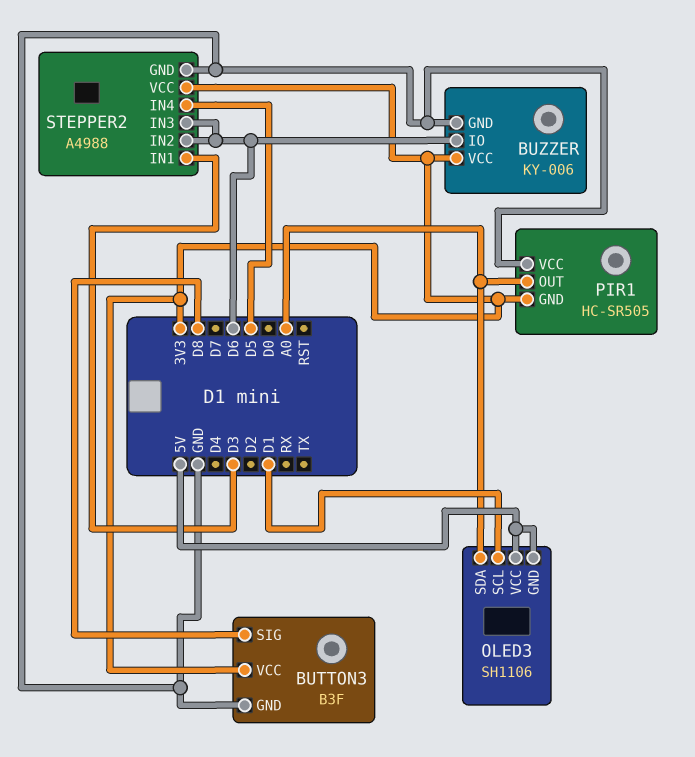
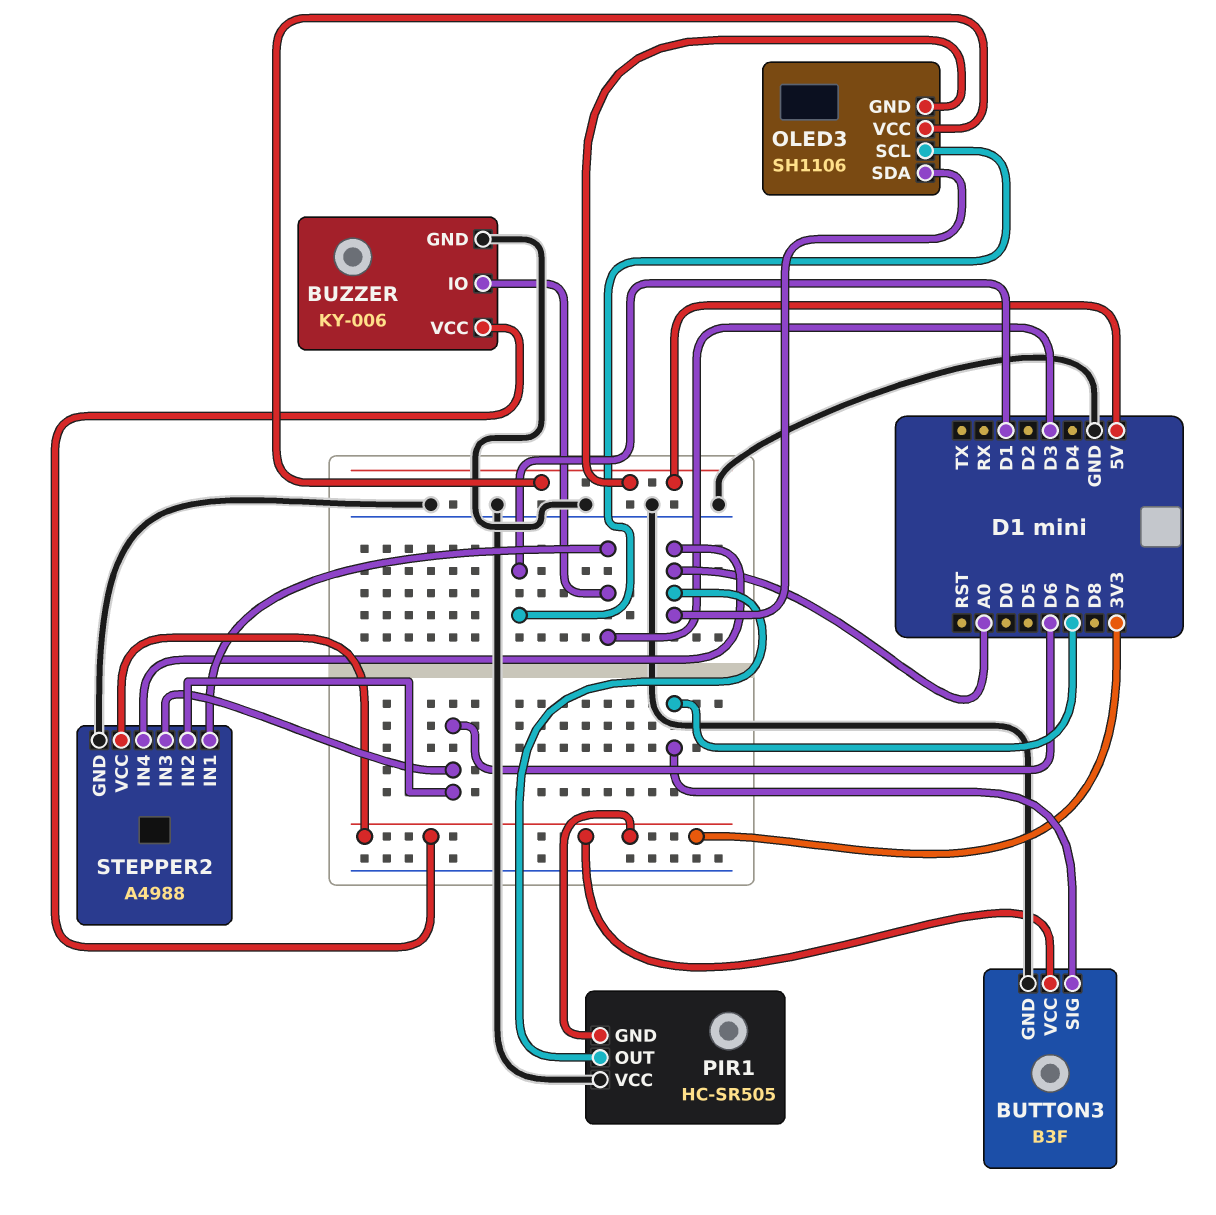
BUTTON3 pin SIG: D8 -> D7
BUZZER pin IO: D6 -> D3
STEPPER2 pin IN4: D5 -> A0

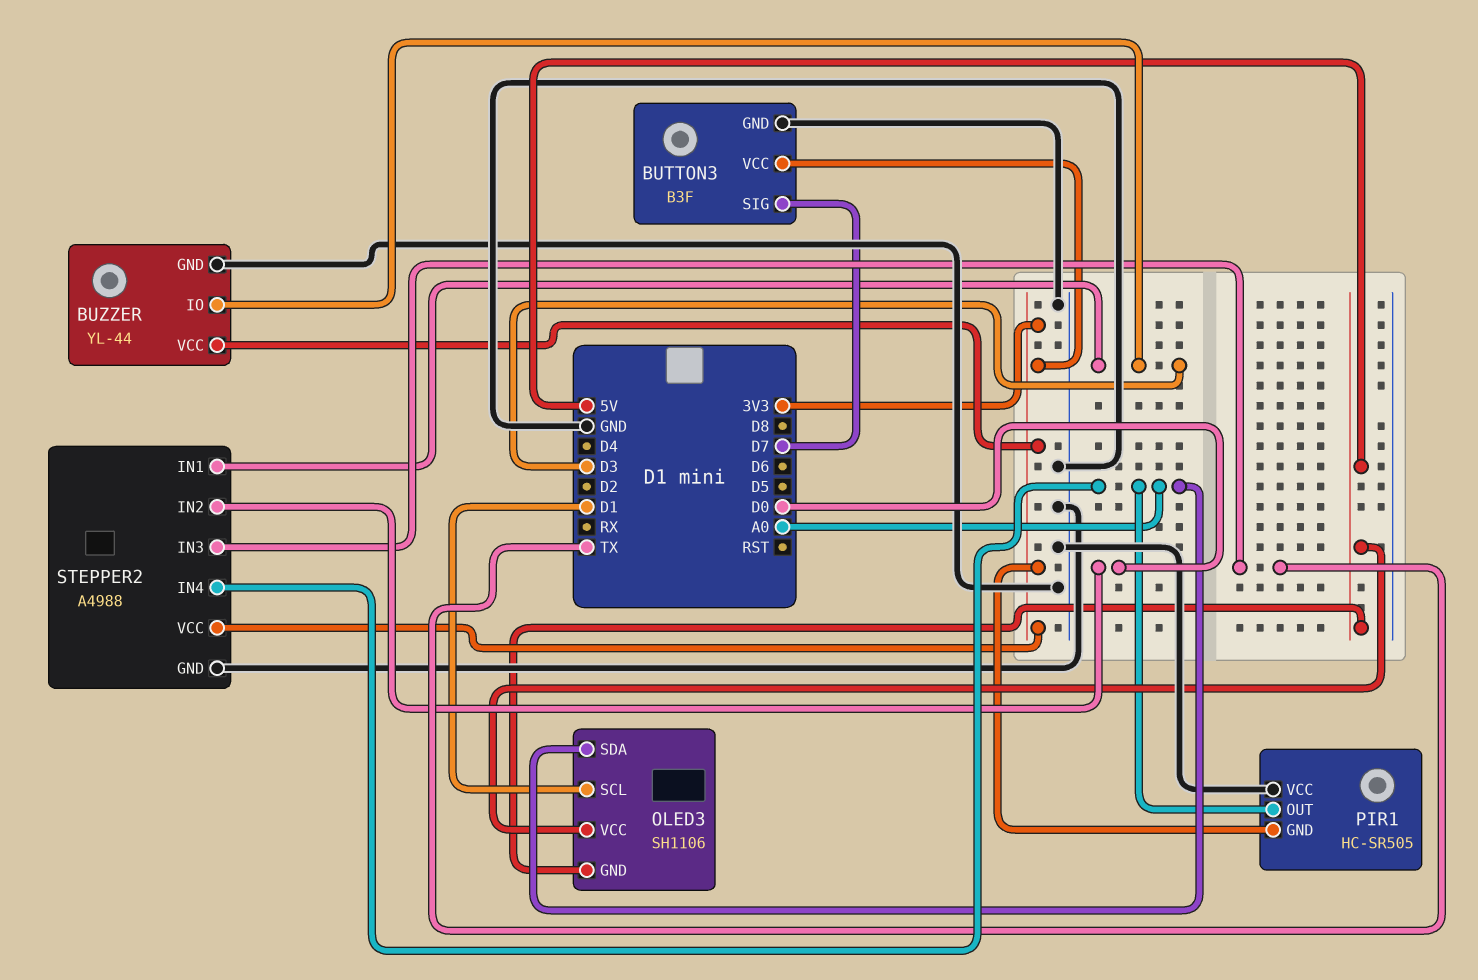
BUZZER: KY-006 -> YL-44
STEPPER2 pin IN2: D6 -> D0
STEPPER2 pin IN3: D6 -> TX

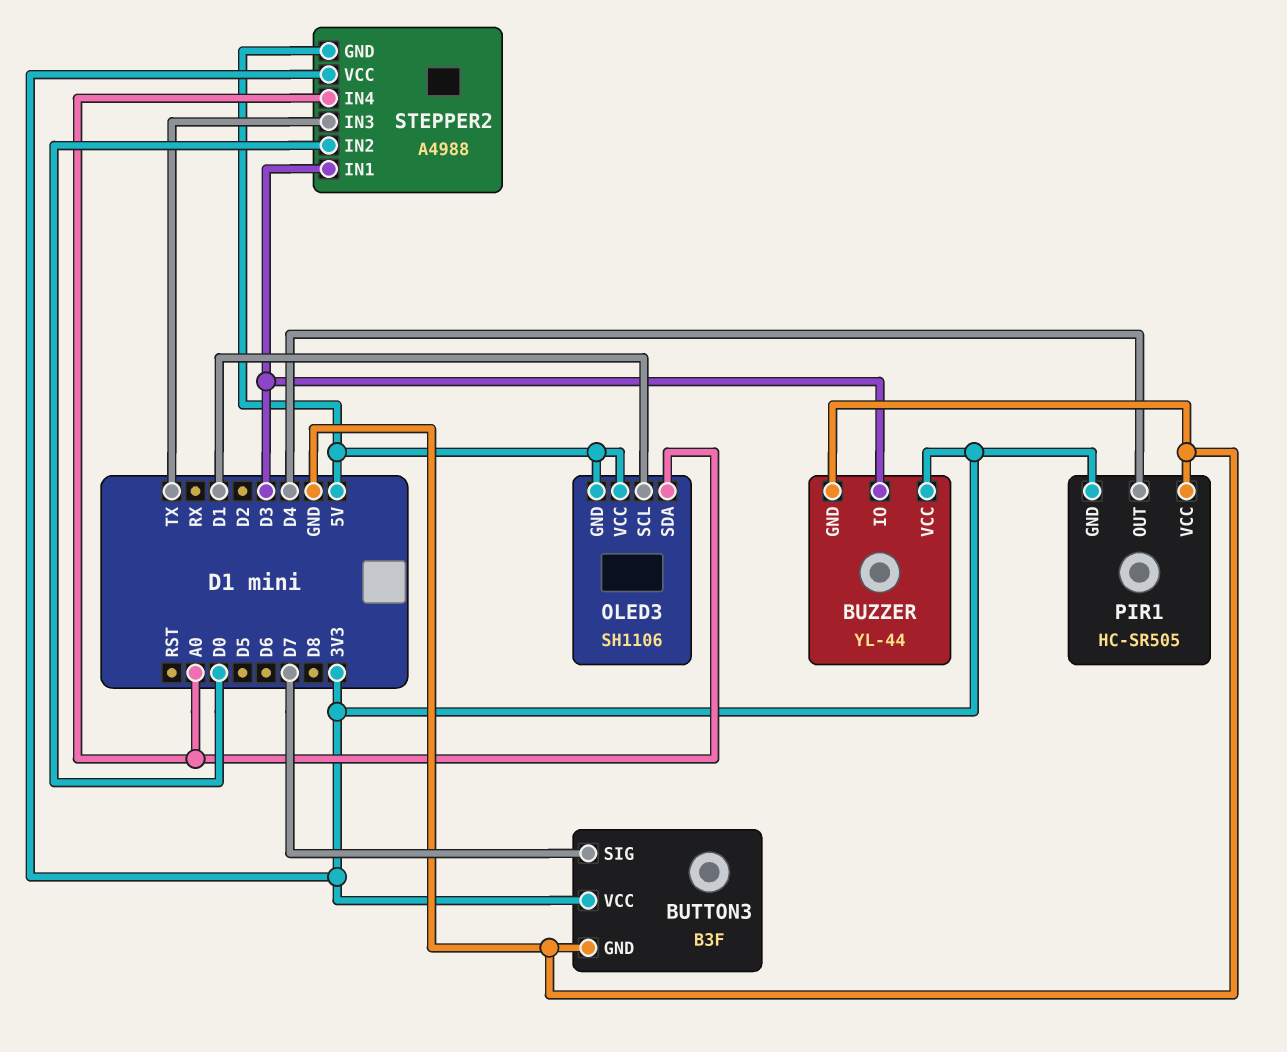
PIR1 pin OUT: A0 -> D4
STEPPER2 pin GND: GND -> 5V

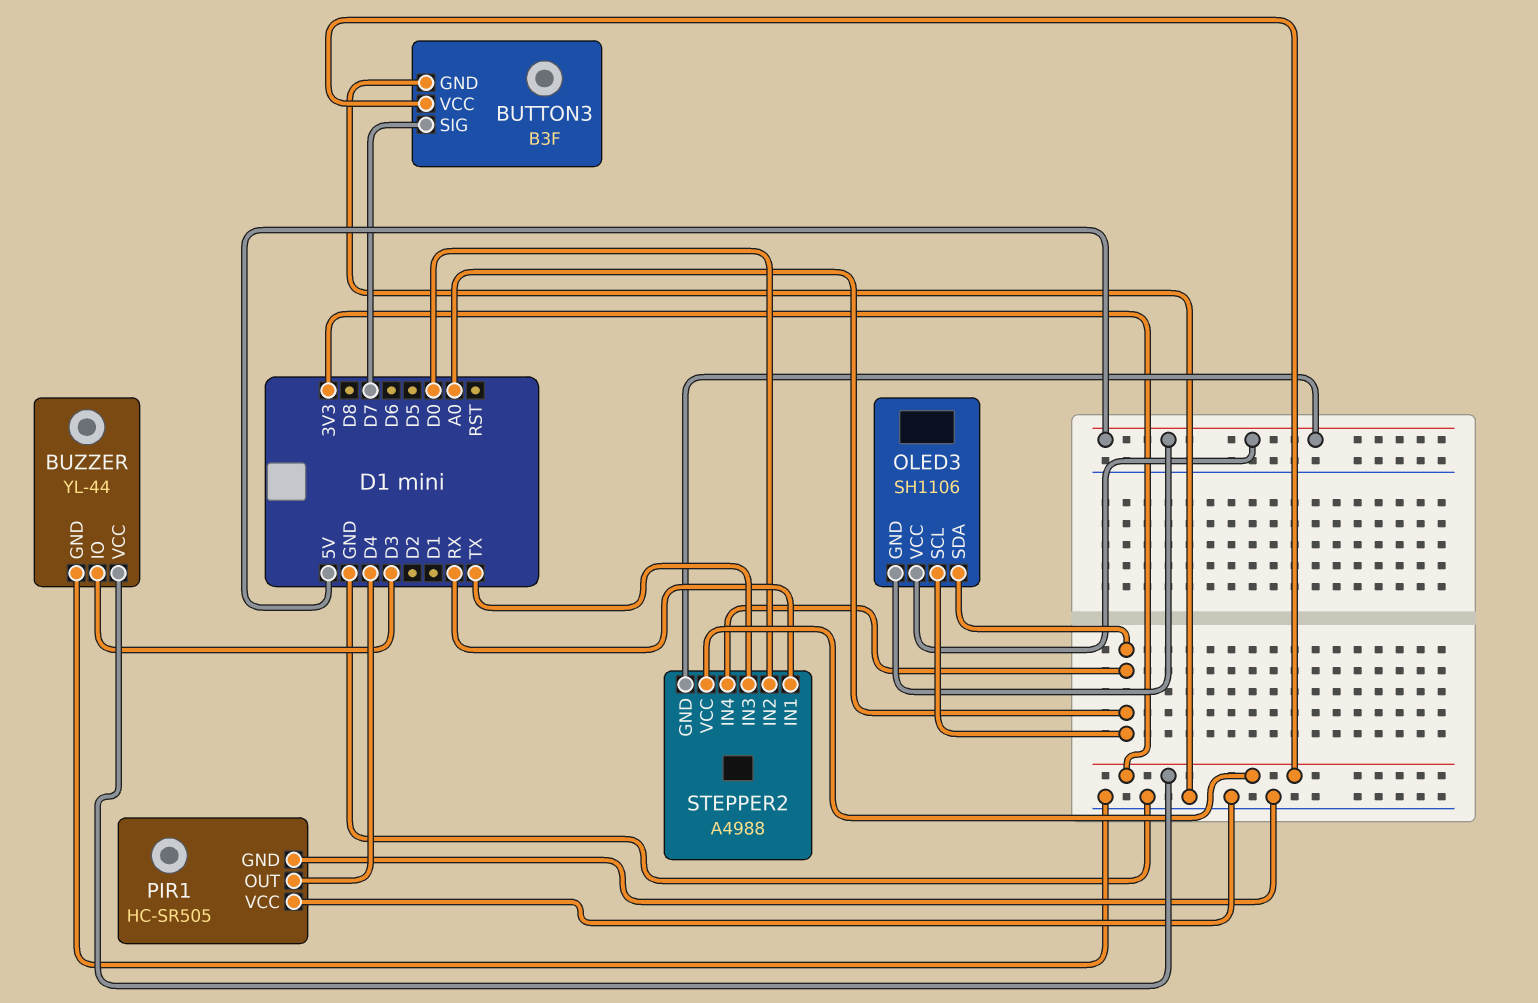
OLED3 pin SCL: D1 -> A0
PIR1 pin GND: 3V3 -> GND
STEPPER2 pin IN1: D3 -> RX

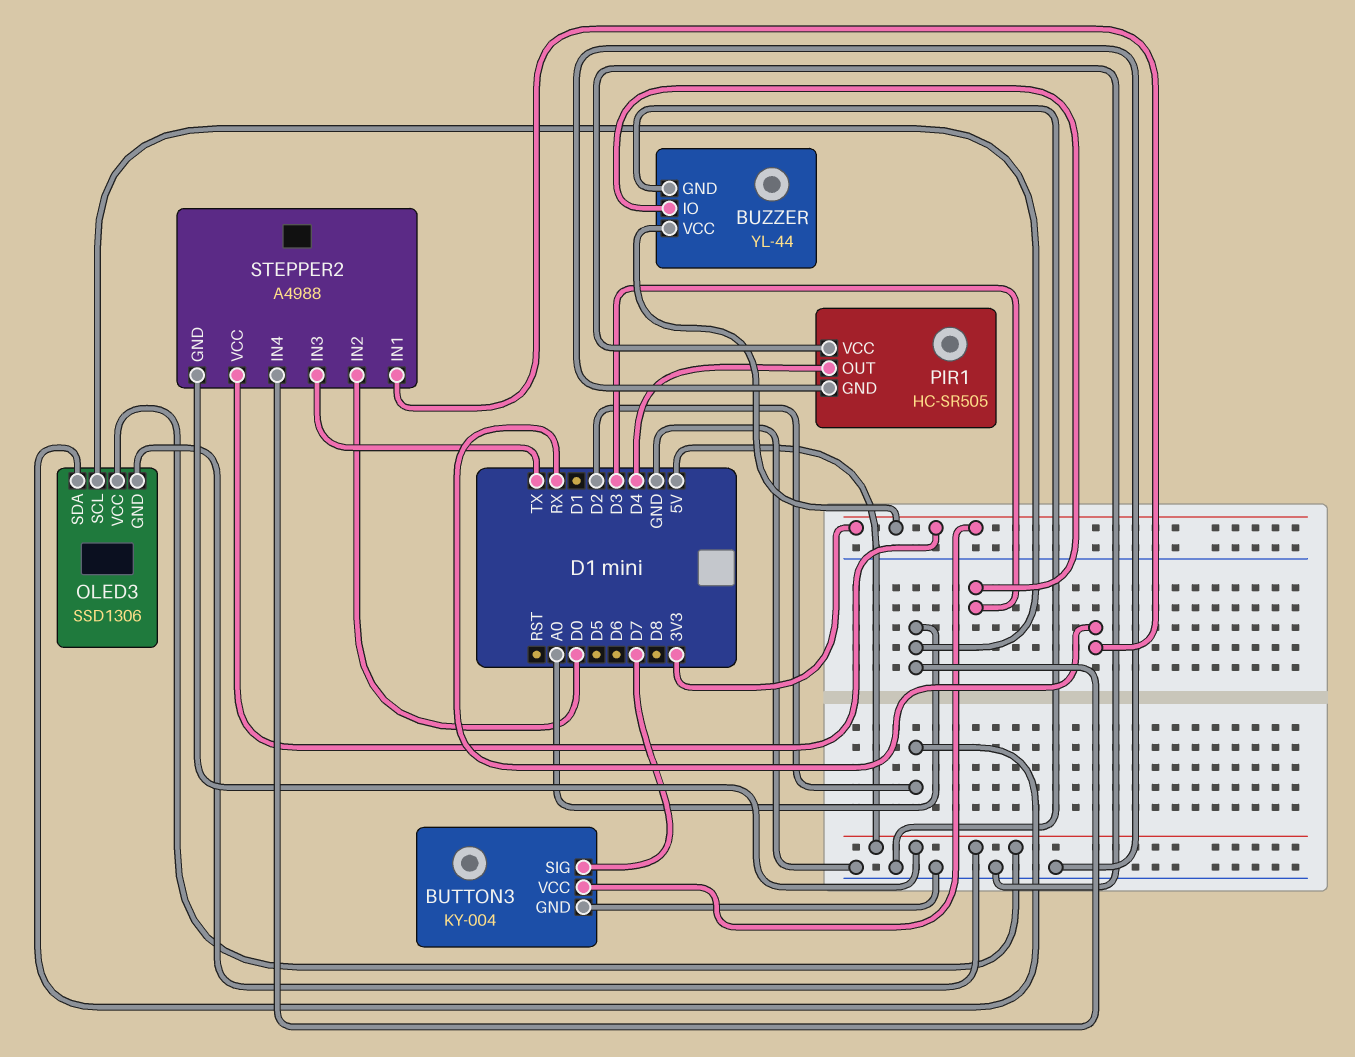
BUTTON3: B3F -> KY-004
OLED3: SH1106 -> SSD1306
OLED3 pin SDA: A0 -> D2

